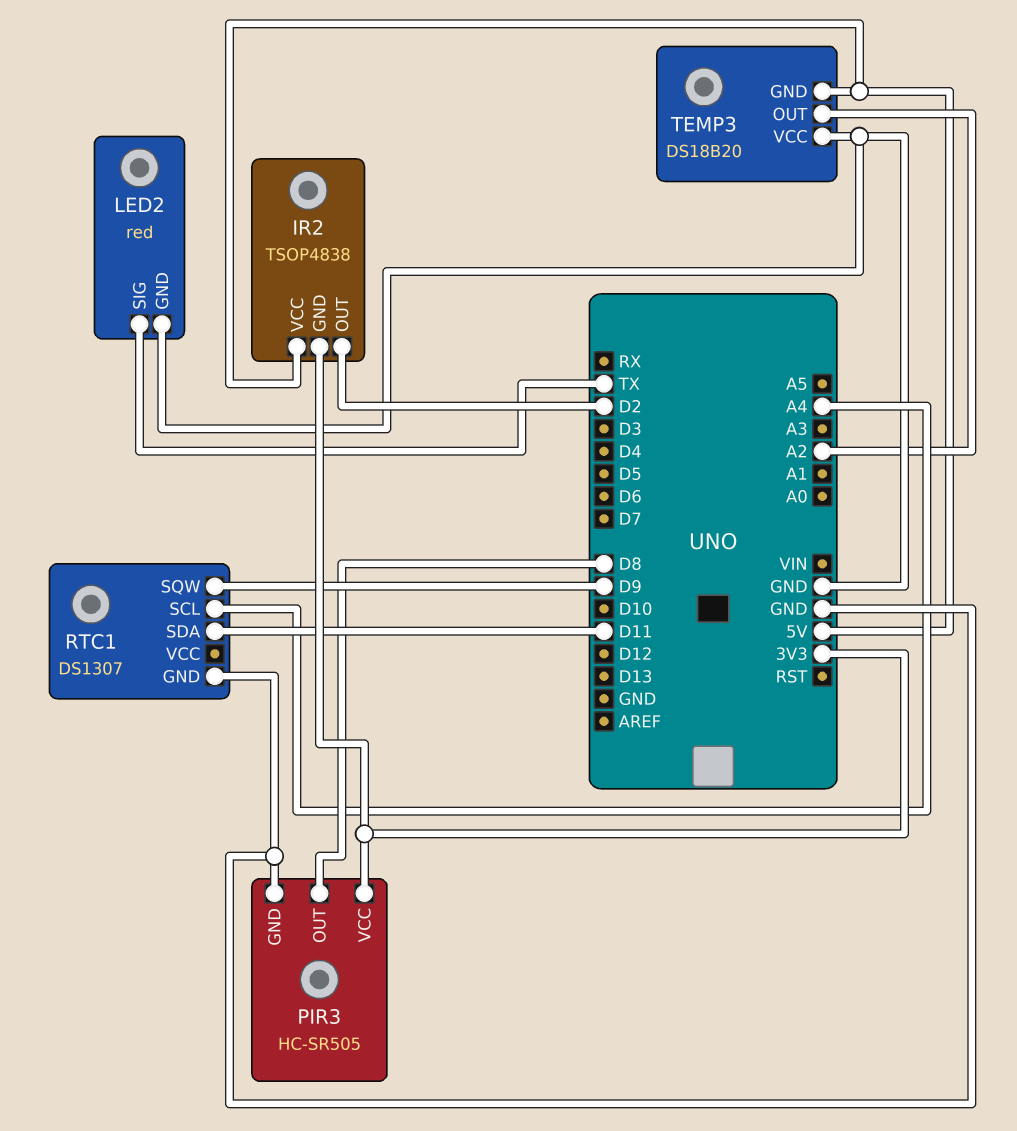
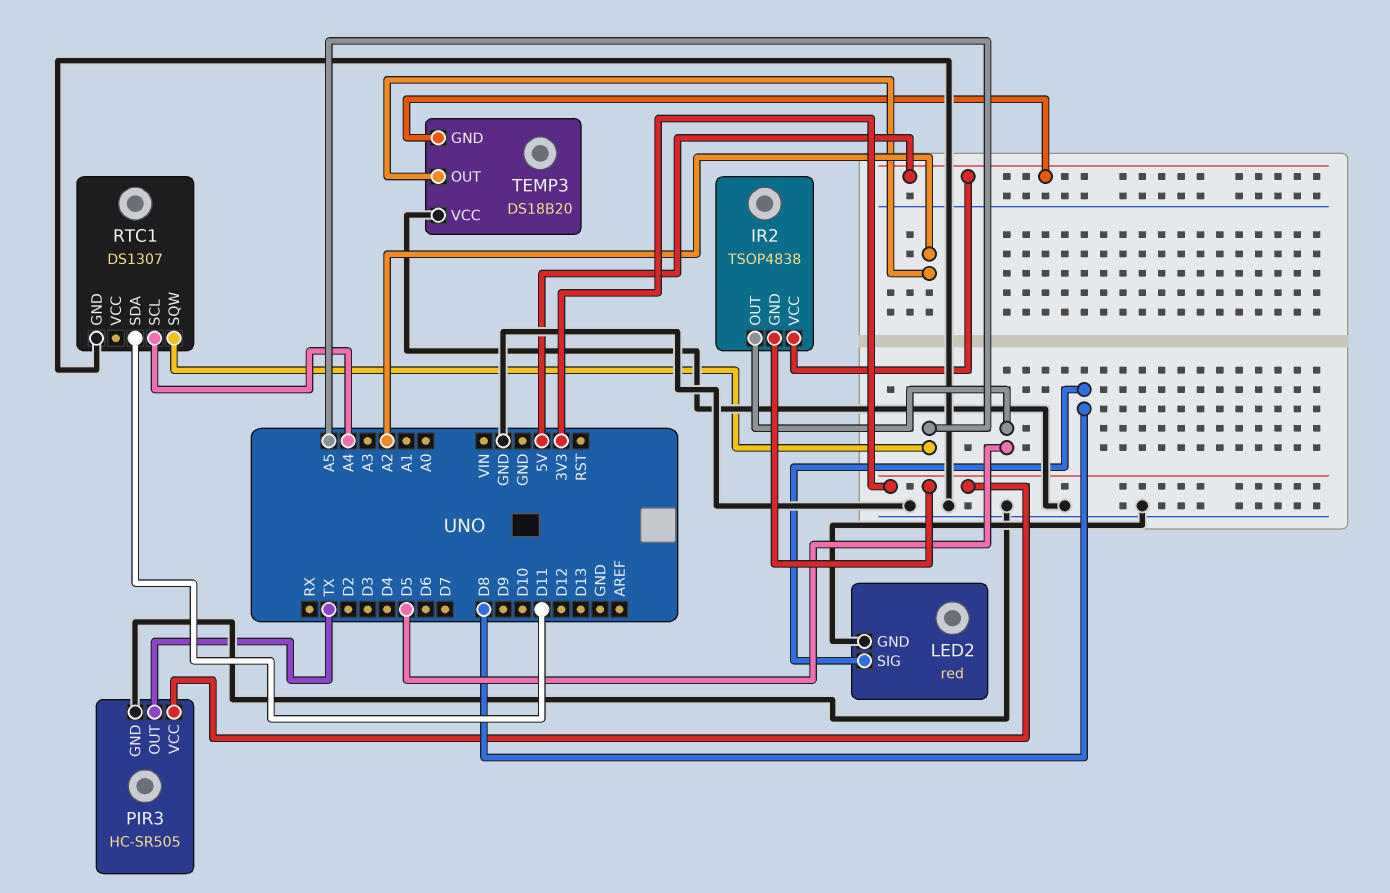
IR2 pin OUT: D2 -> D5
LED2 pin SIG: TX -> D8
PIR3 pin OUT: D8 -> TX
RTC1 pin SQW: D9 -> A5

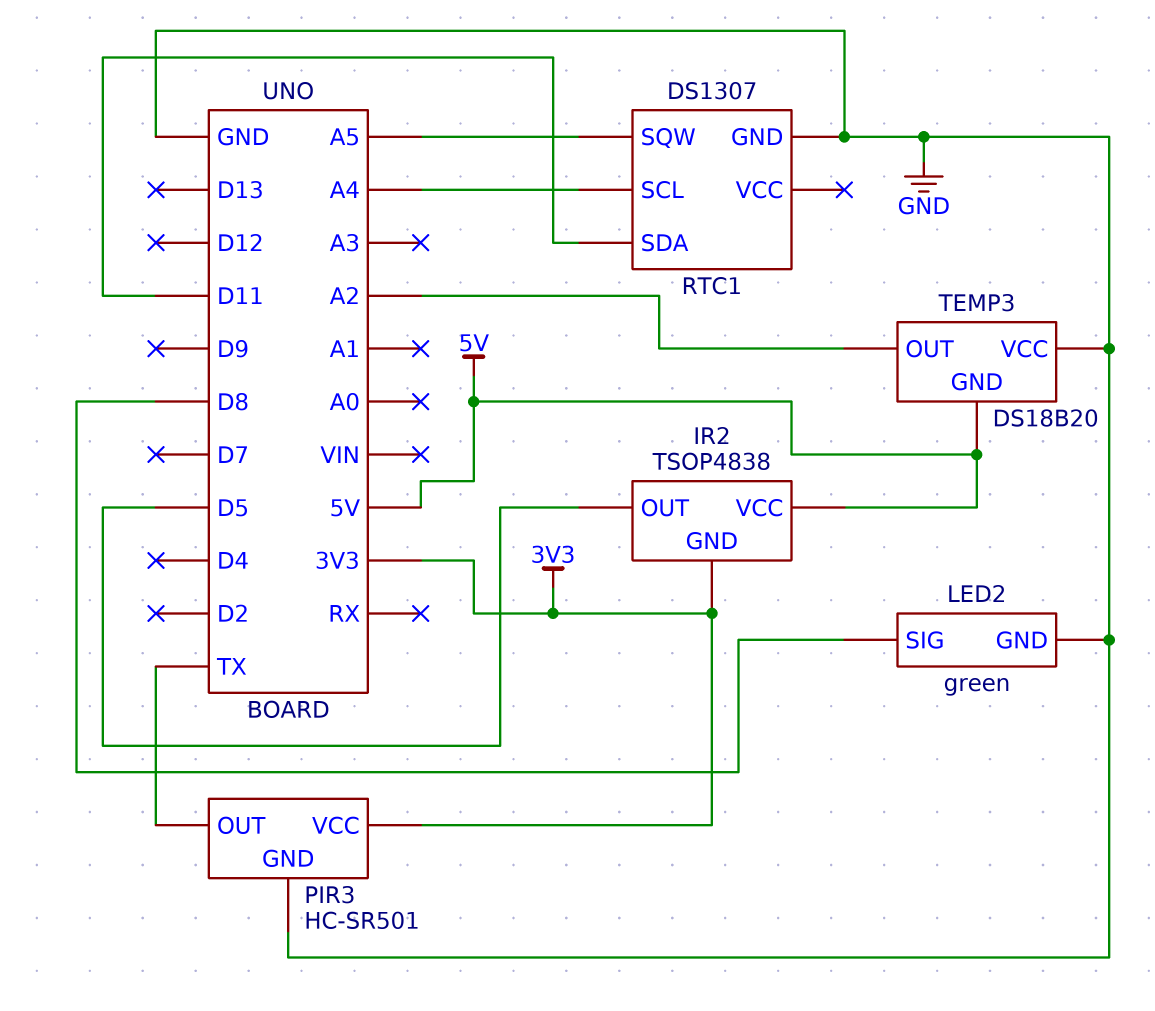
LED2: red -> green
PIR3: HC-SR505 -> HC-SR501

